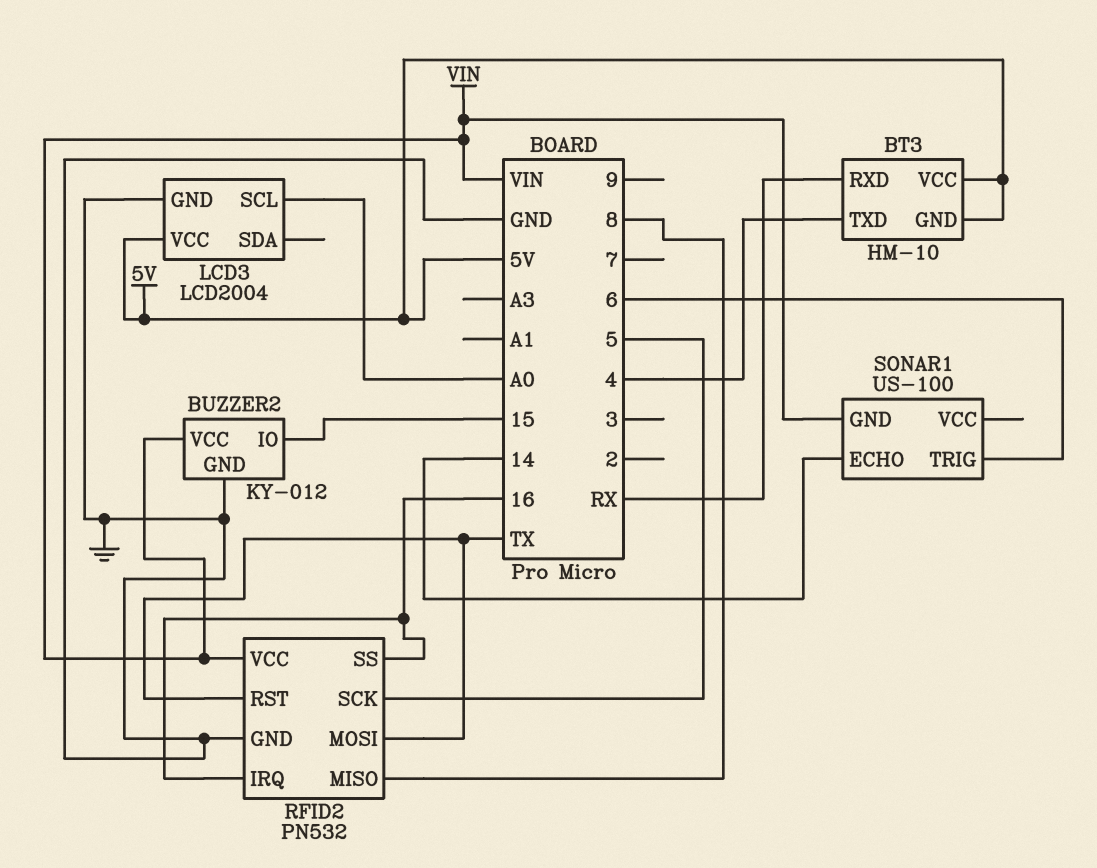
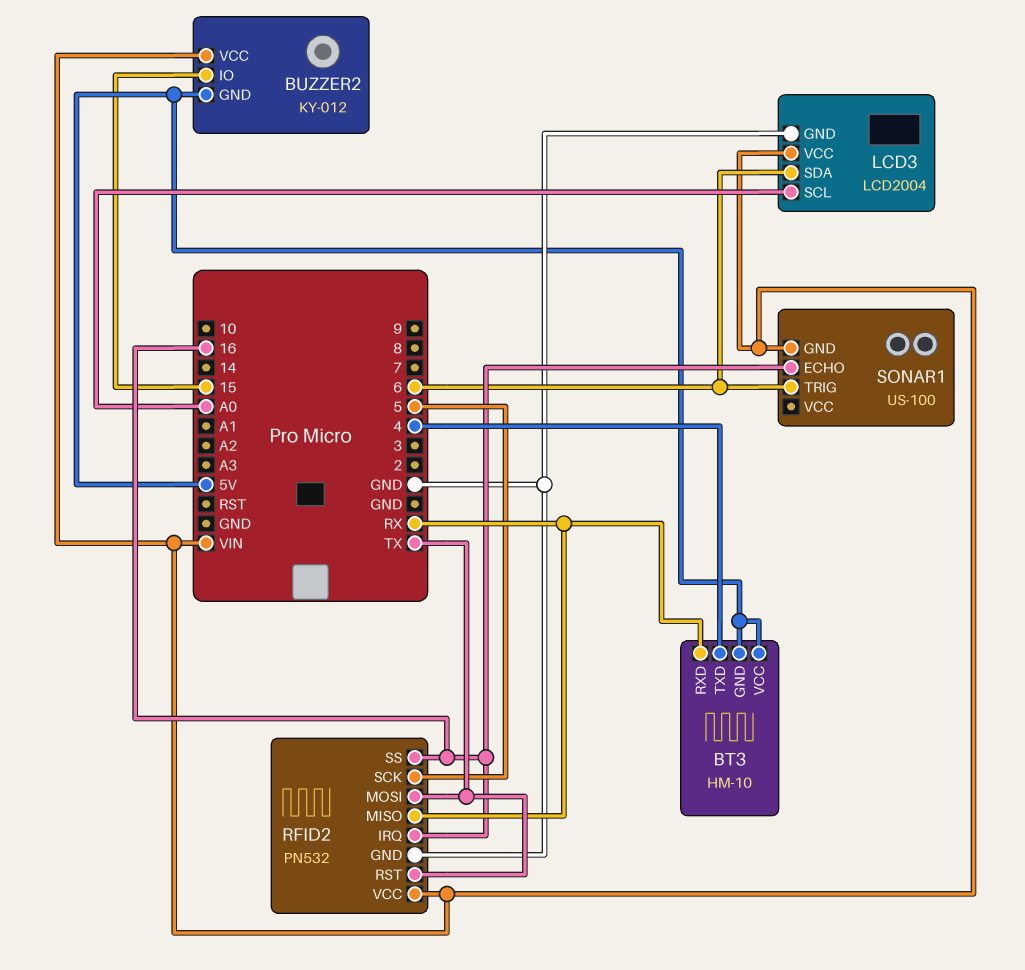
BUZZER2 pin GND: GND -> 5V
LCD3 pin SDA: none -> 6
LCD3 pin VCC: 5V -> VIN
RFID2 pin MISO: 8 -> RX
SONAR1 pin ECHO: 14 -> 16

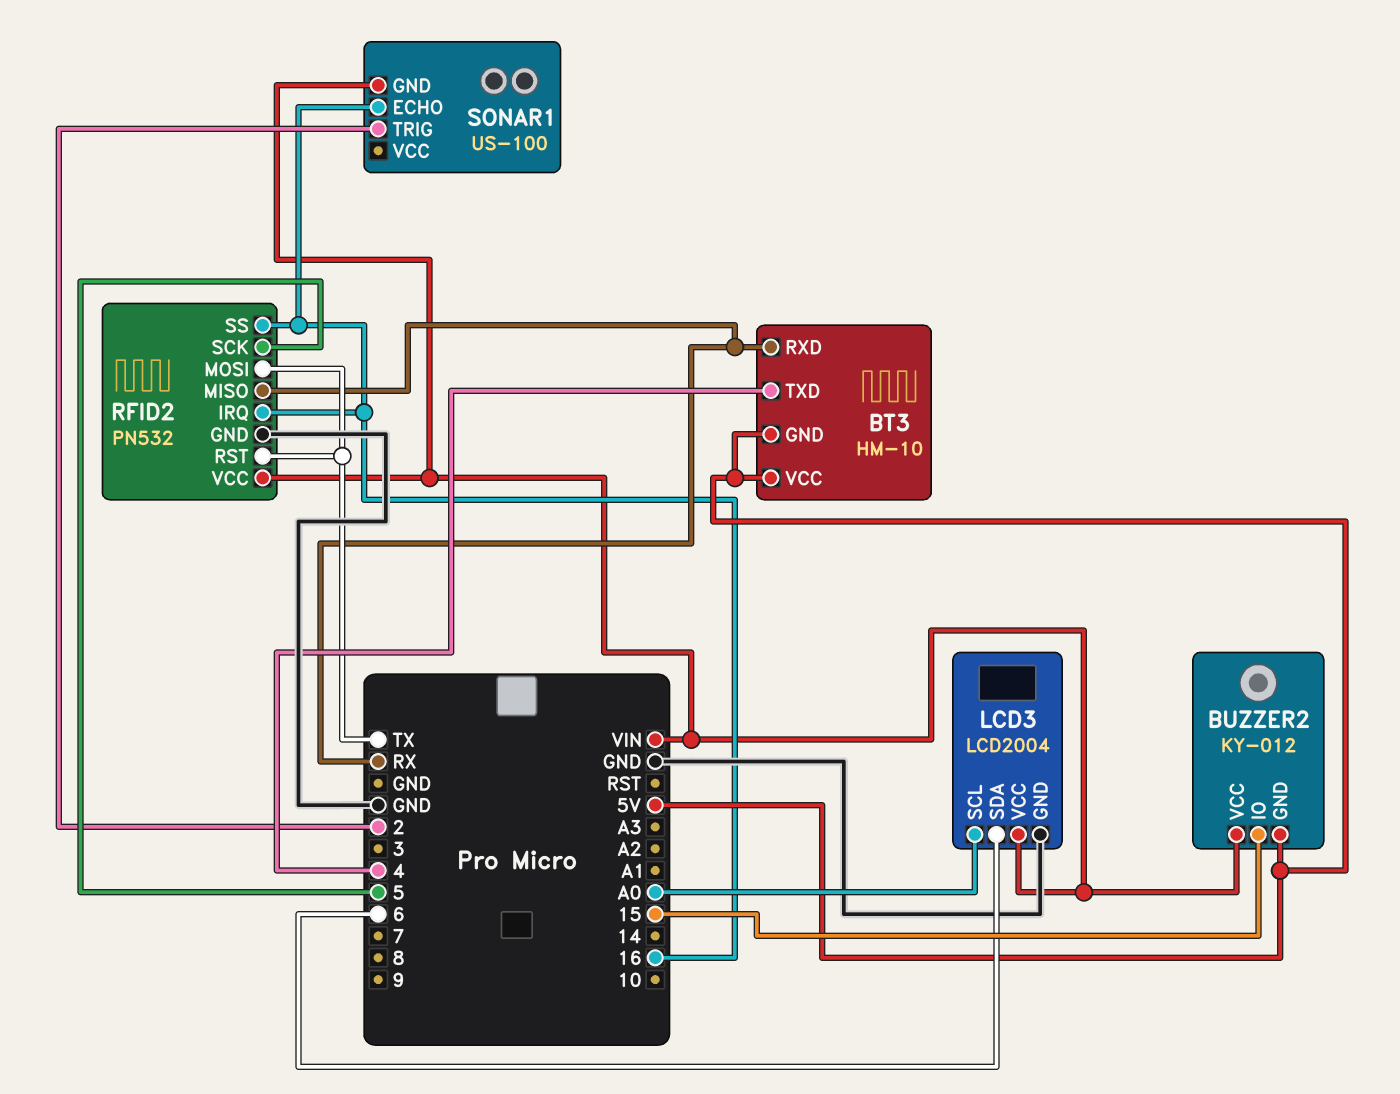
SONAR1 pin TRIG: 6 -> 2

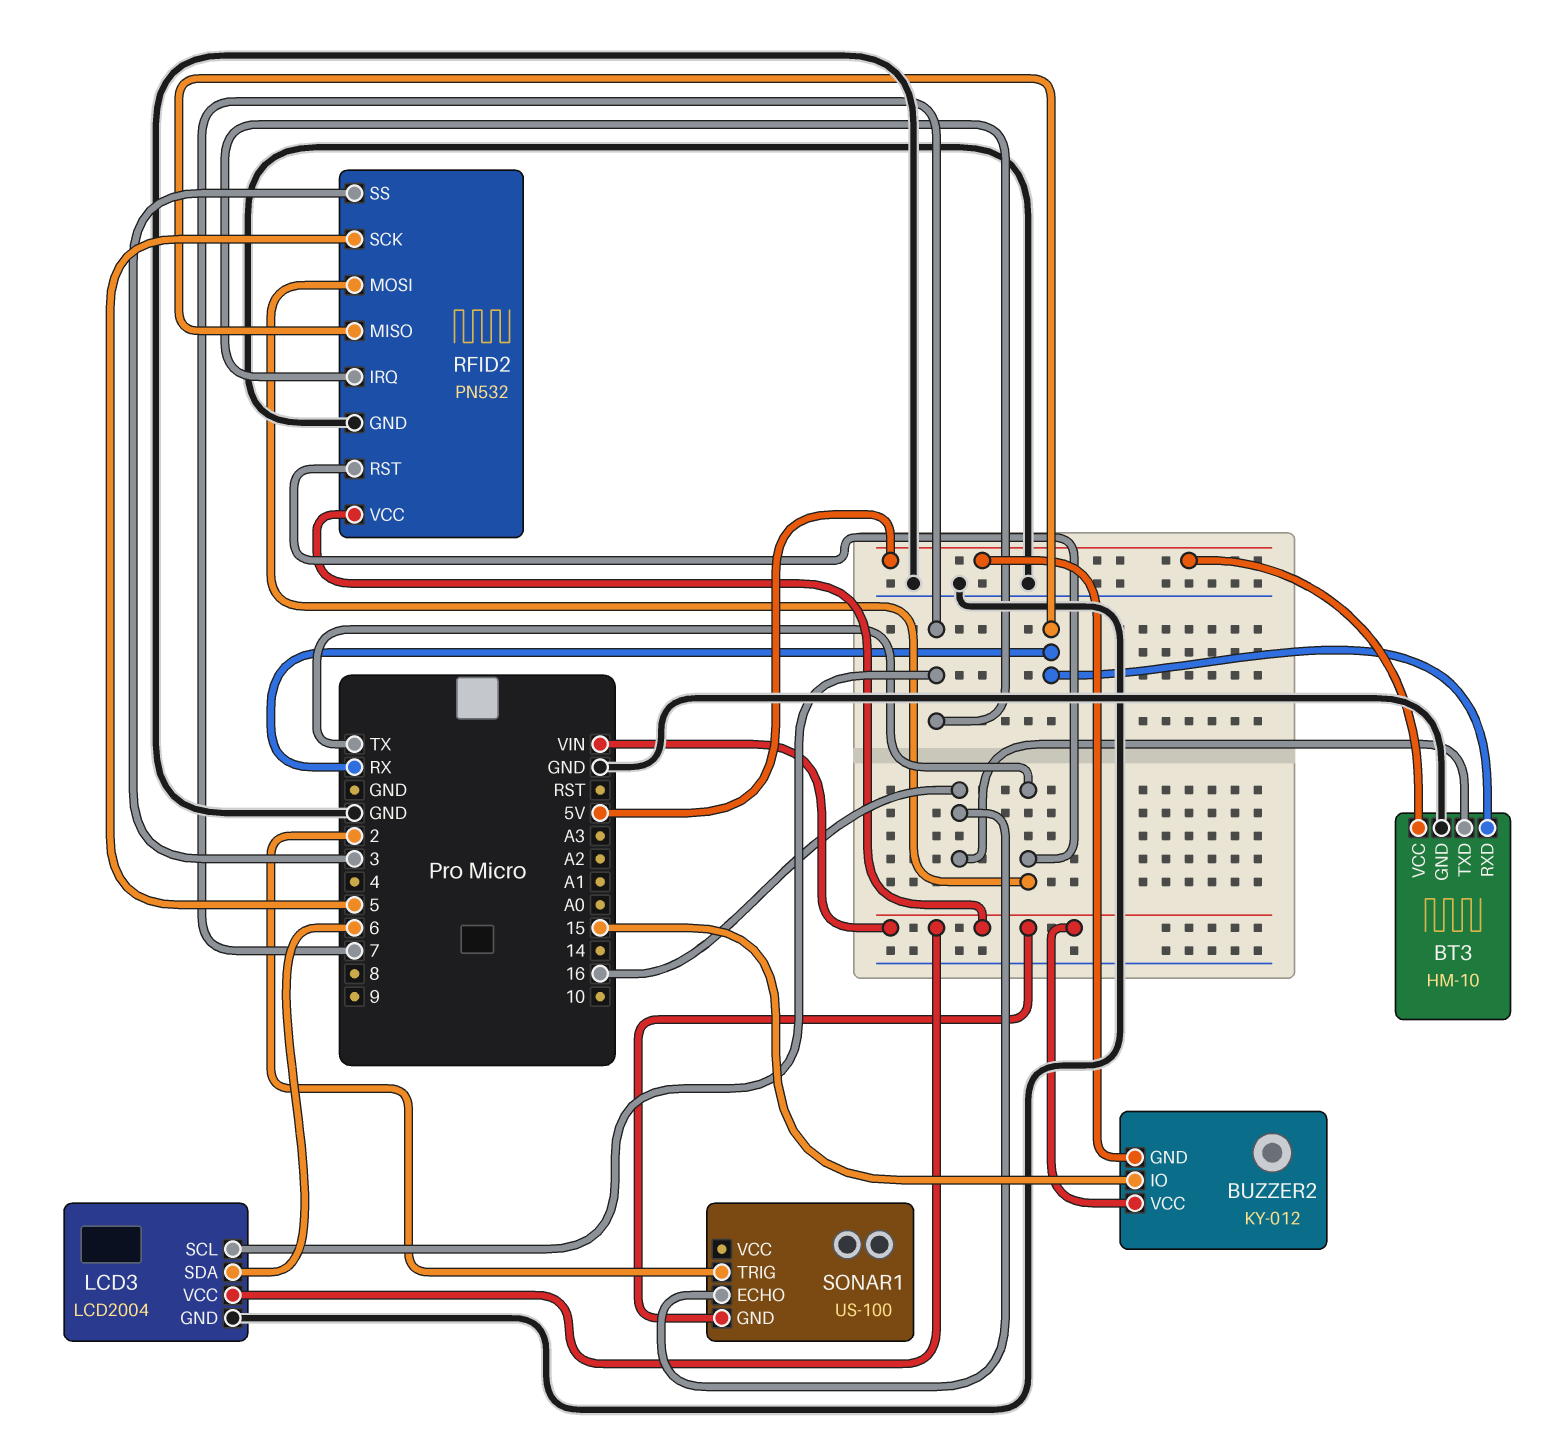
BT3 pin GND: 5V -> GND
BT3 pin TXD: 4 -> 16
LCD3 pin SCL: A0 -> 7
RFID2 pin IRQ: 16 -> 7
RFID2 pin SS: 16 -> 3

